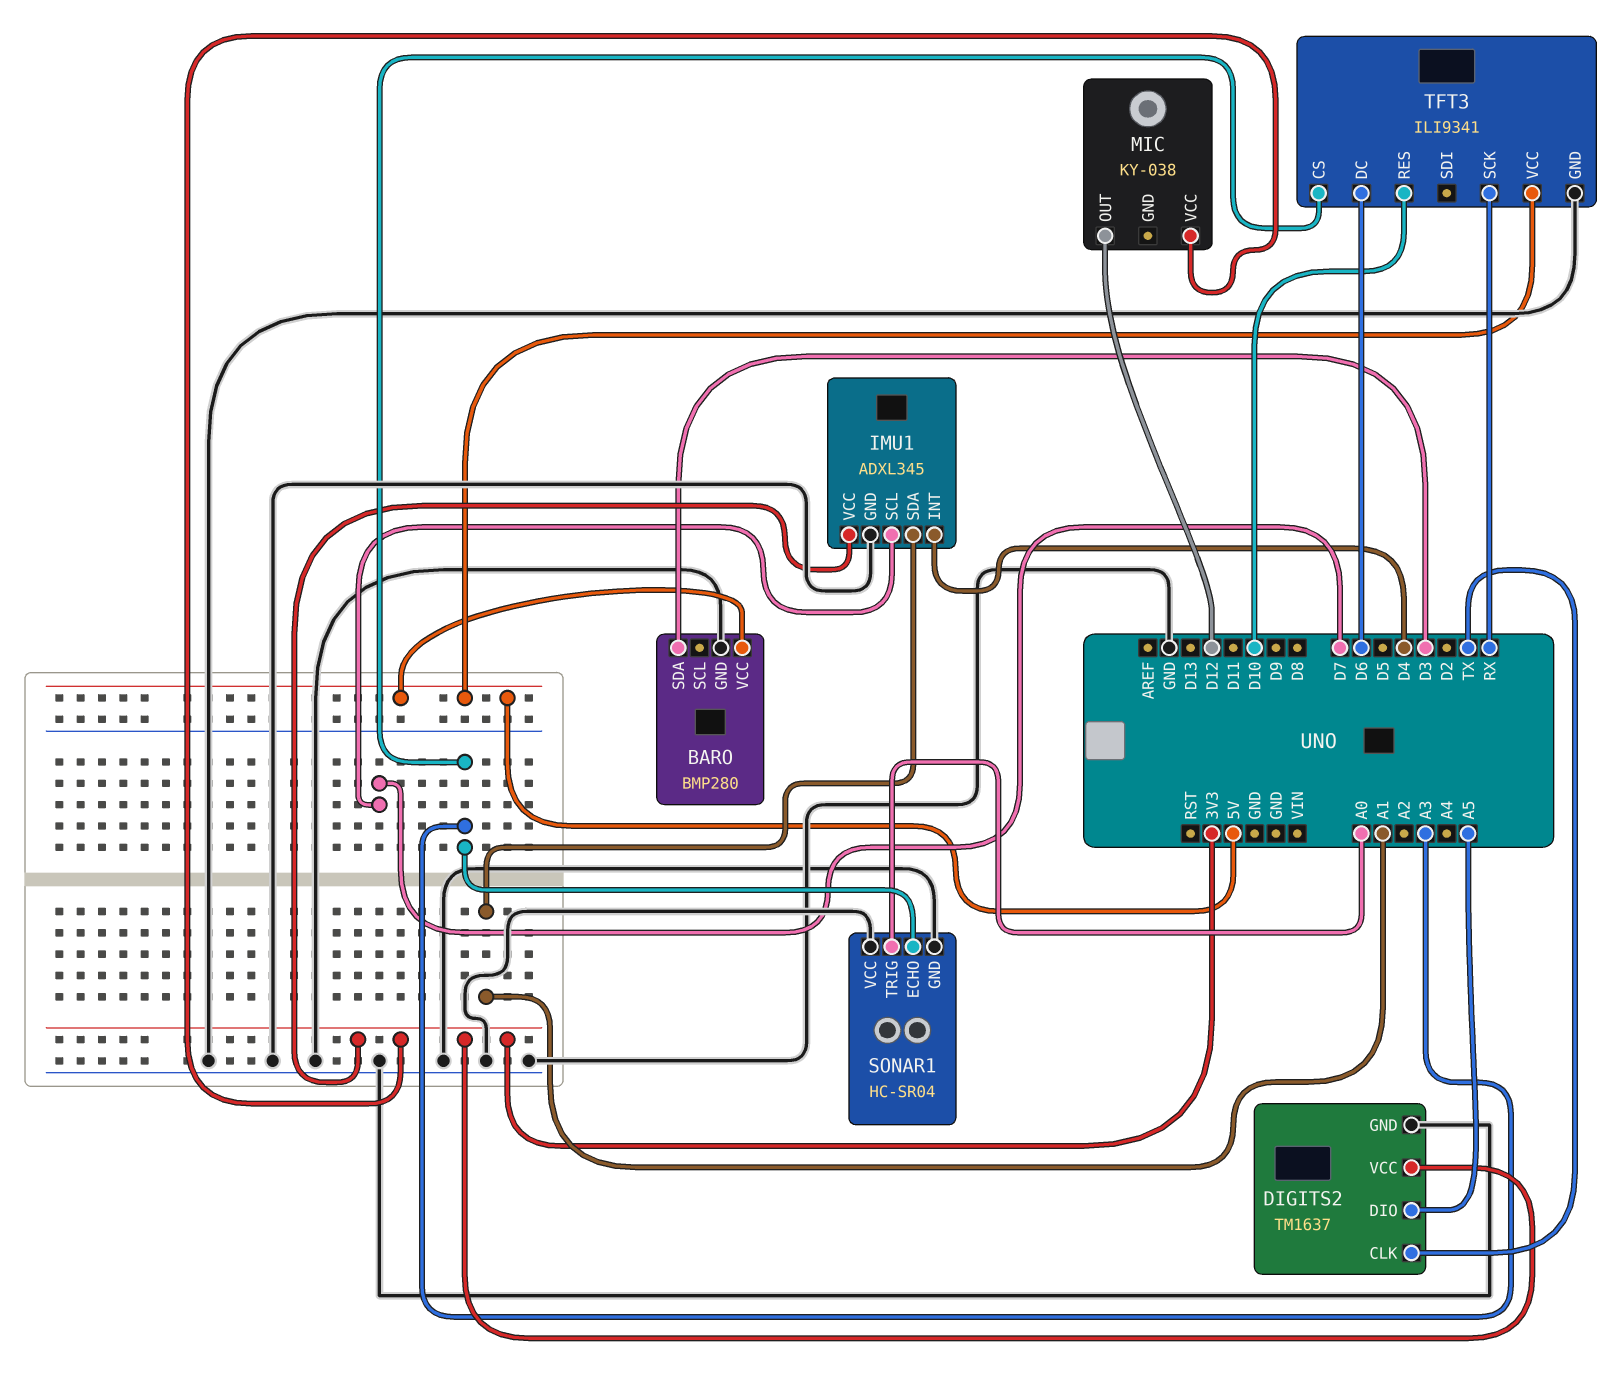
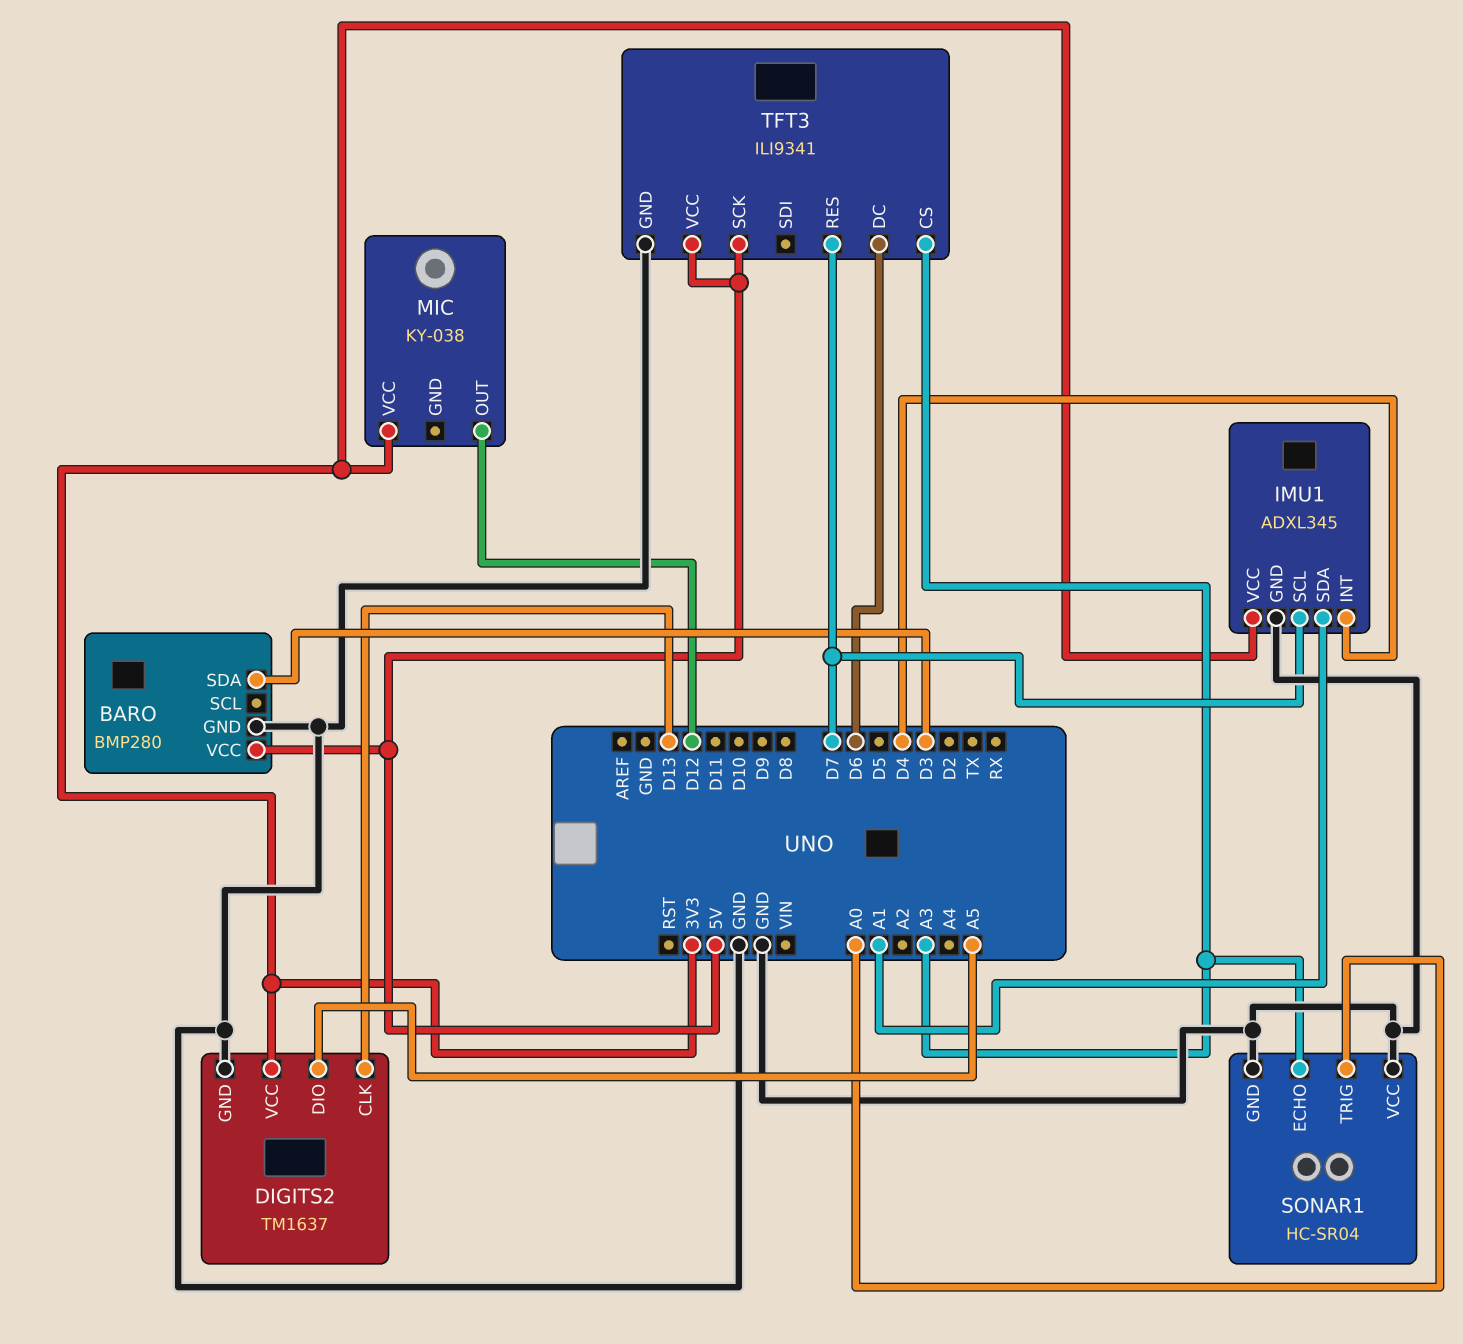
DIGITS2 pin CLK: TX -> D13
TFT3 pin RES: D10 -> D7
TFT3 pin SCK: RX -> 5V

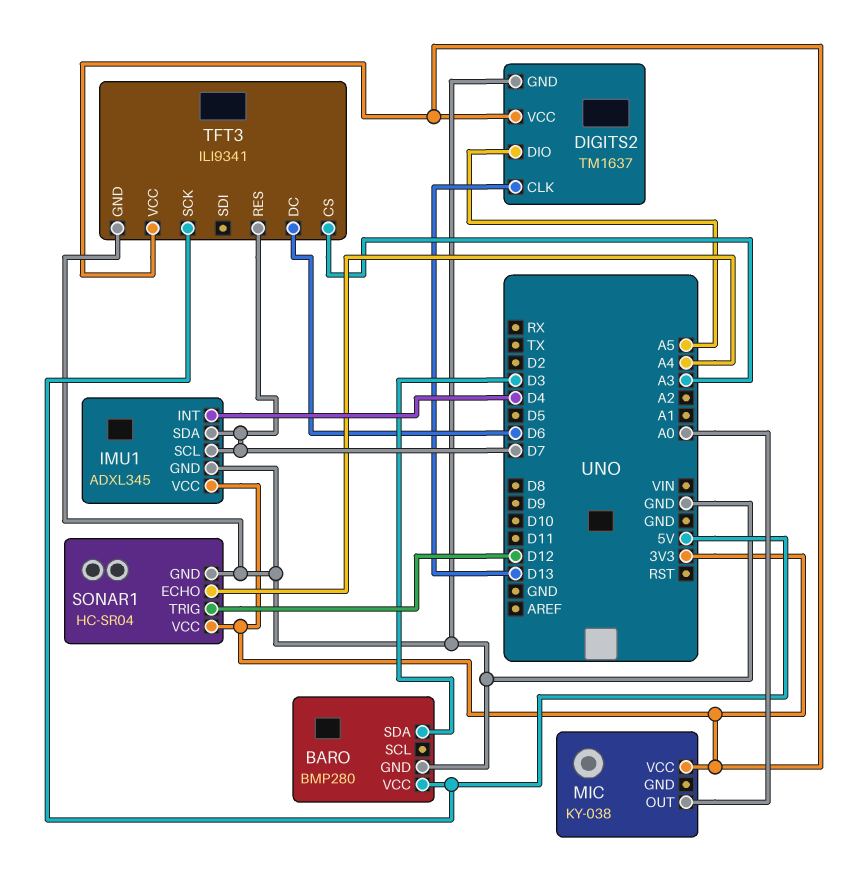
IMU1 pin SDA: A1 -> D7
MIC pin OUT: D12 -> A0
SONAR1 pin ECHO: A3 -> A4
SONAR1 pin TRIG: A0 -> D12
SONAR1 pin VCC: GND -> 3V3
TFT3 pin VCC: 5V -> 3V3

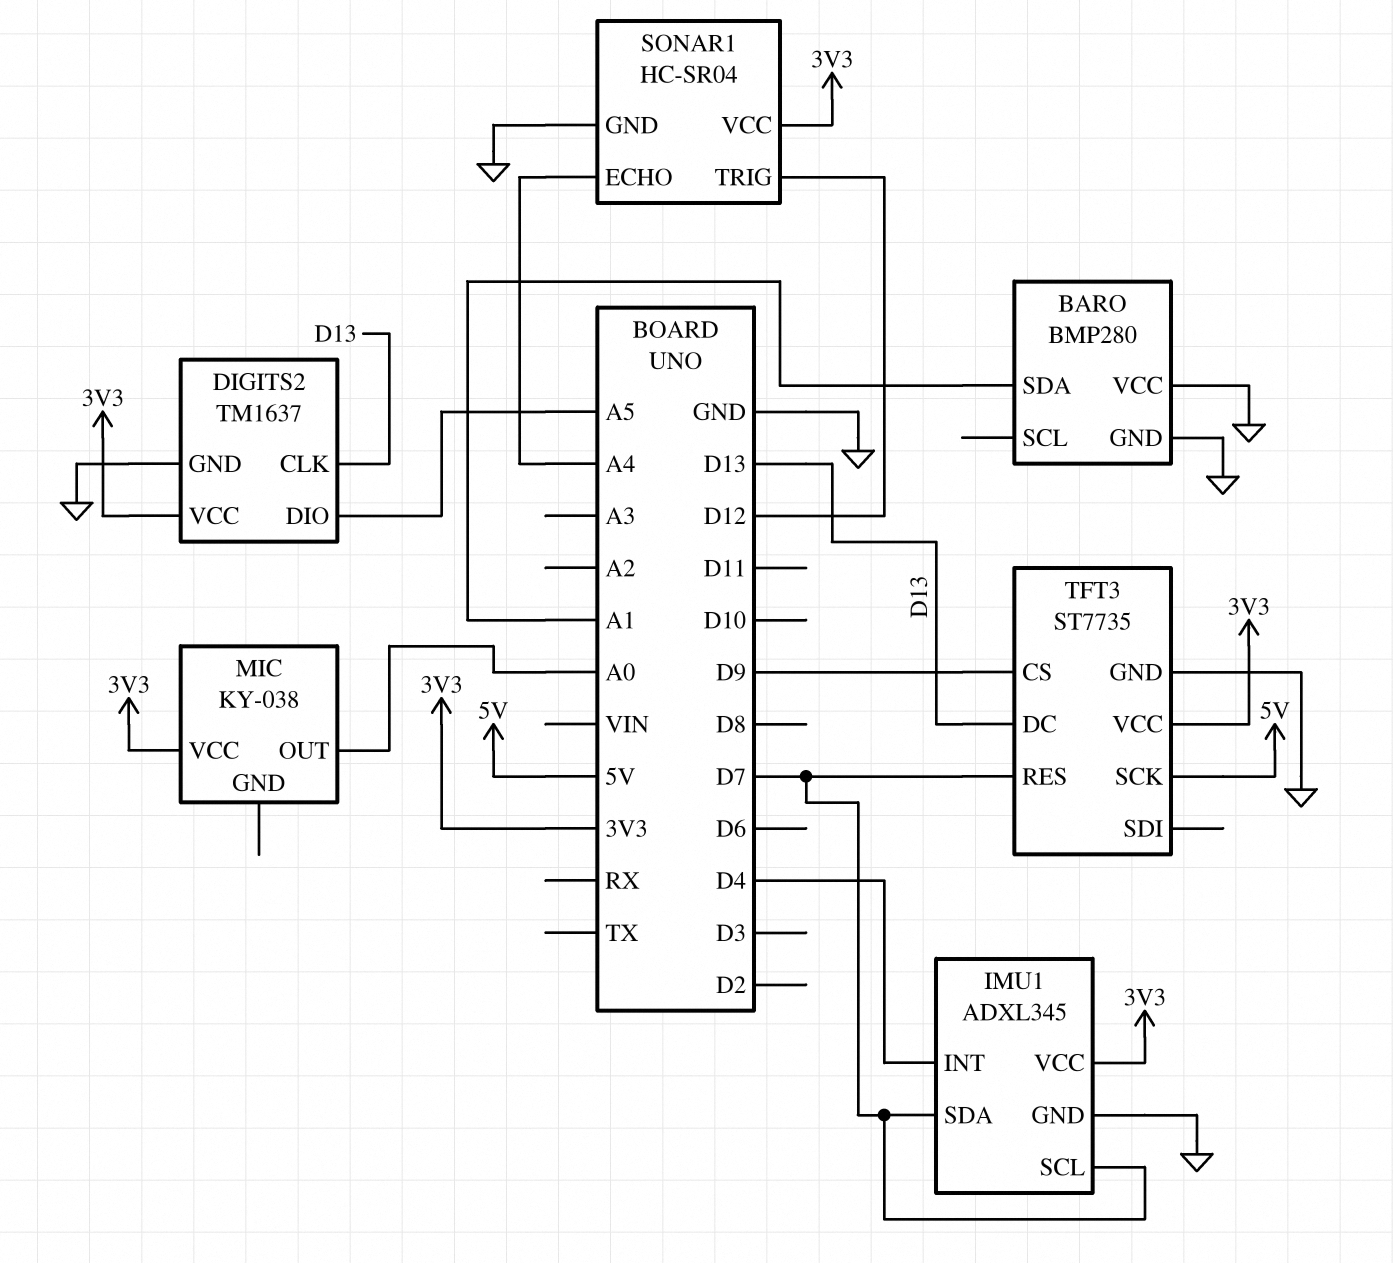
BARO pin SDA: D3 -> A1
BARO pin VCC: 5V -> GND
TFT3: ILI9341 -> ST7735
TFT3 pin CS: A3 -> D9
TFT3 pin DC: D6 -> D13

